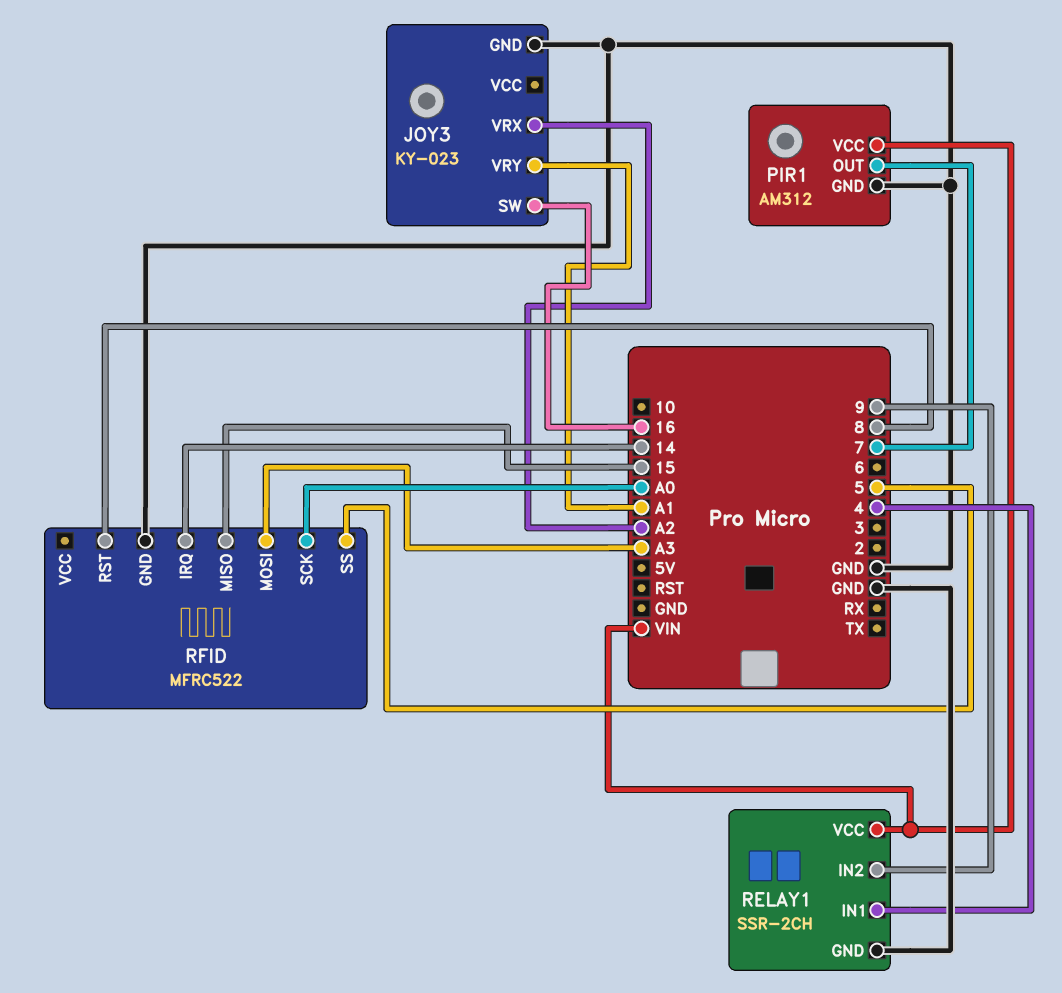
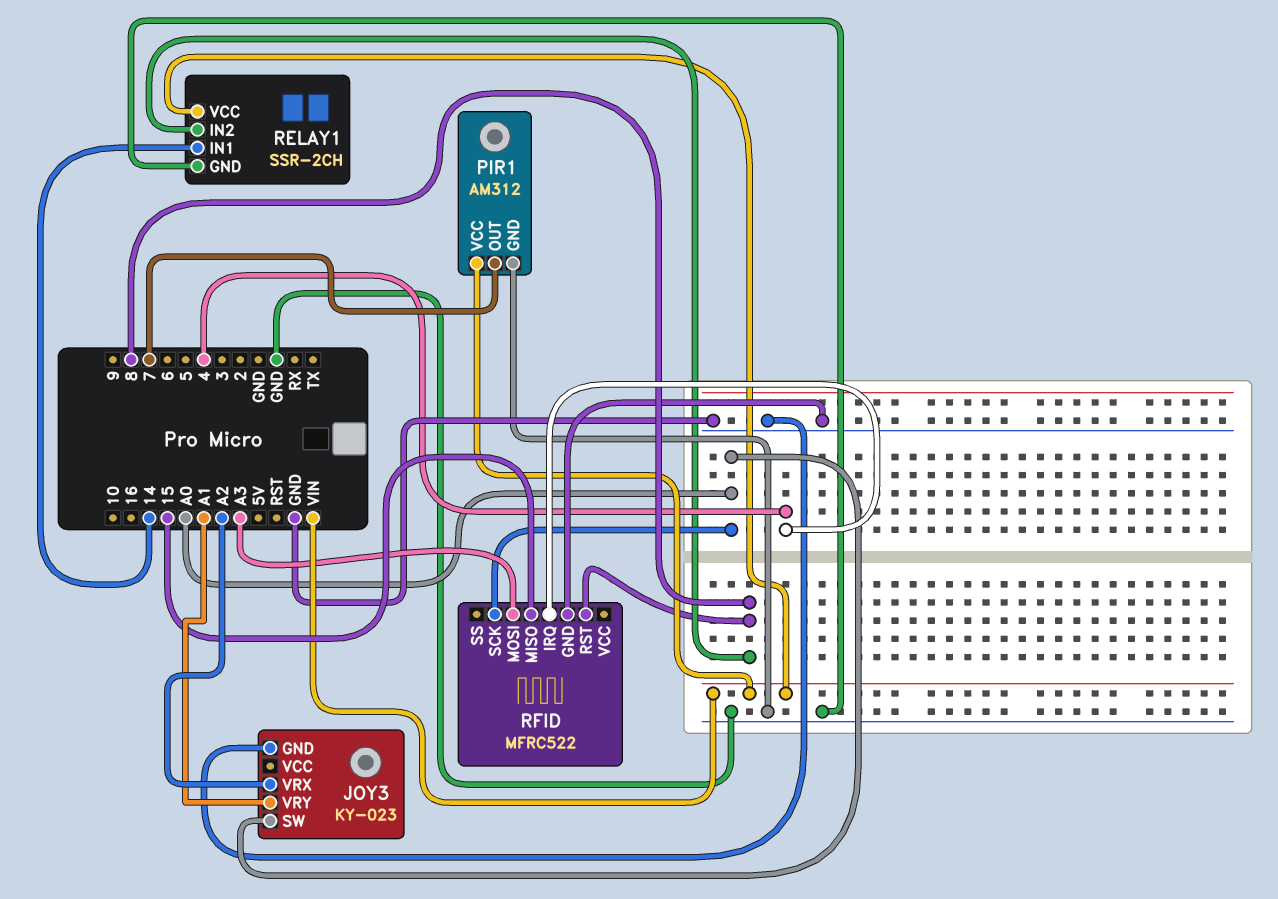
JOY3 pin SW: 16 -> A0
RELAY1 pin IN1: 4 -> 14
RELAY1 pin IN2: 9 -> 8
RFID pin IRQ: 14 -> 4
RFID pin SS: 5 -> none

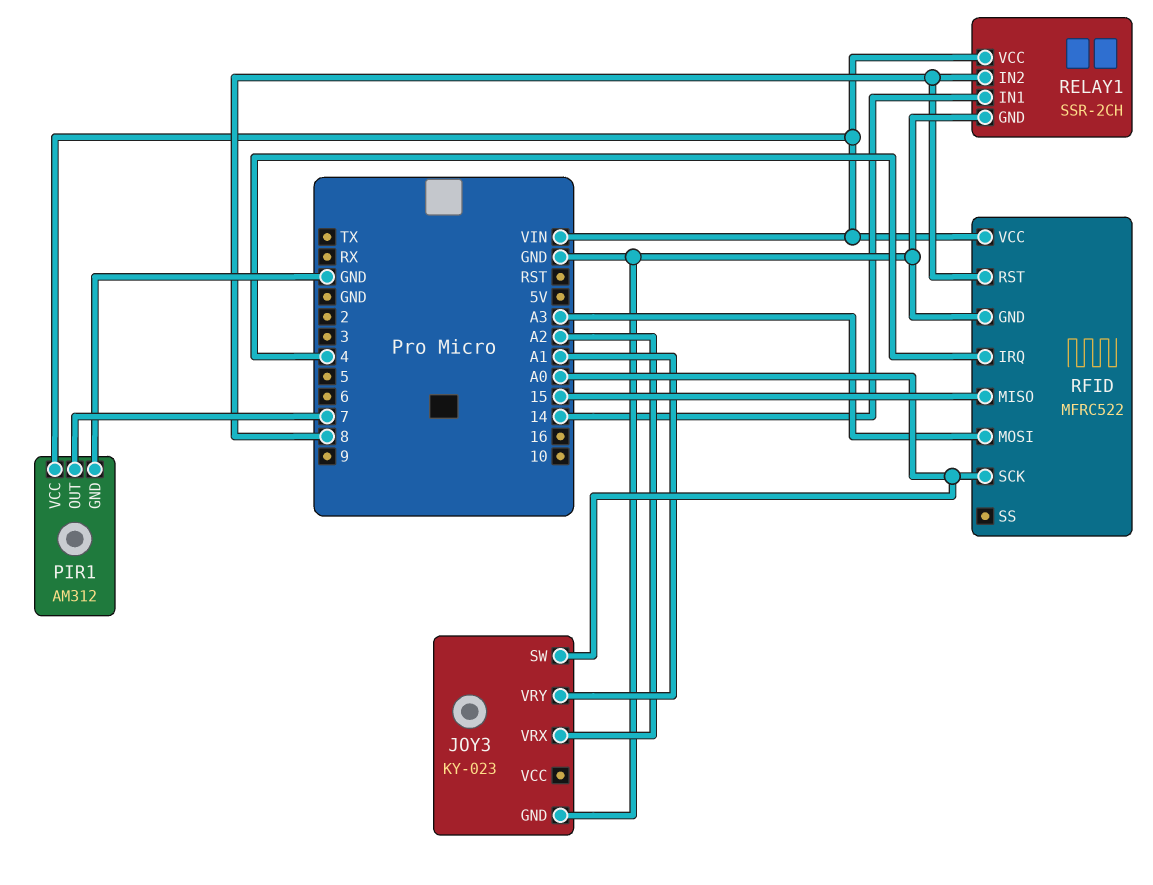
RFID pin VCC: none -> VIN

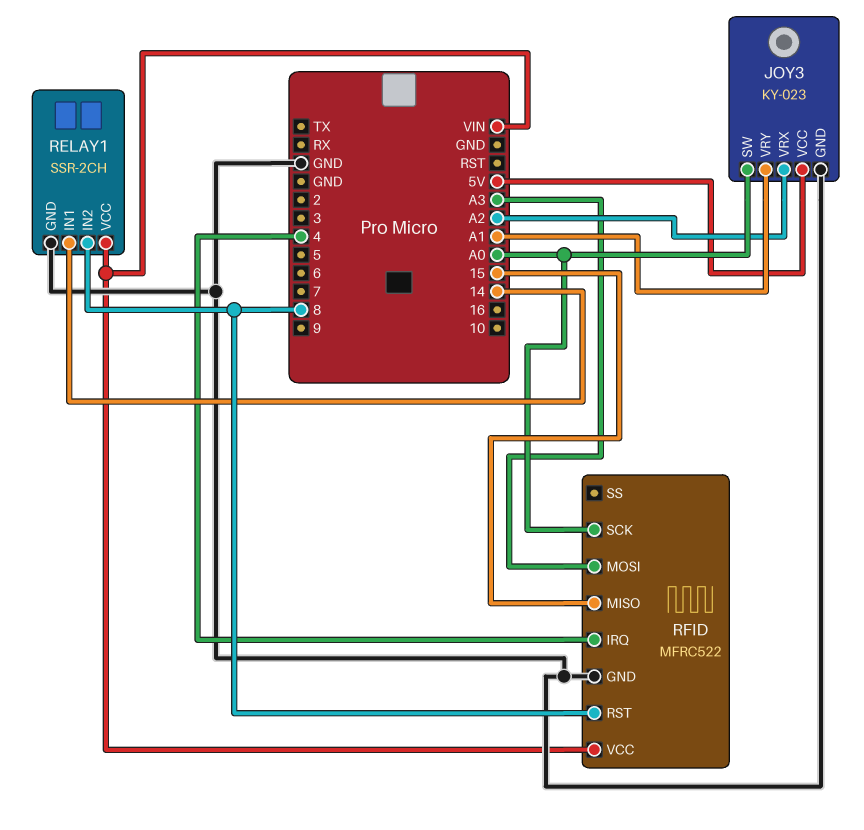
JOY3 pin VCC: none -> 5V
PIR1: AM312 -> none
PIR1 pin GND: GND -> none
PIR1 pin OUT: 7 -> none
PIR1 pin VCC: VIN -> none

